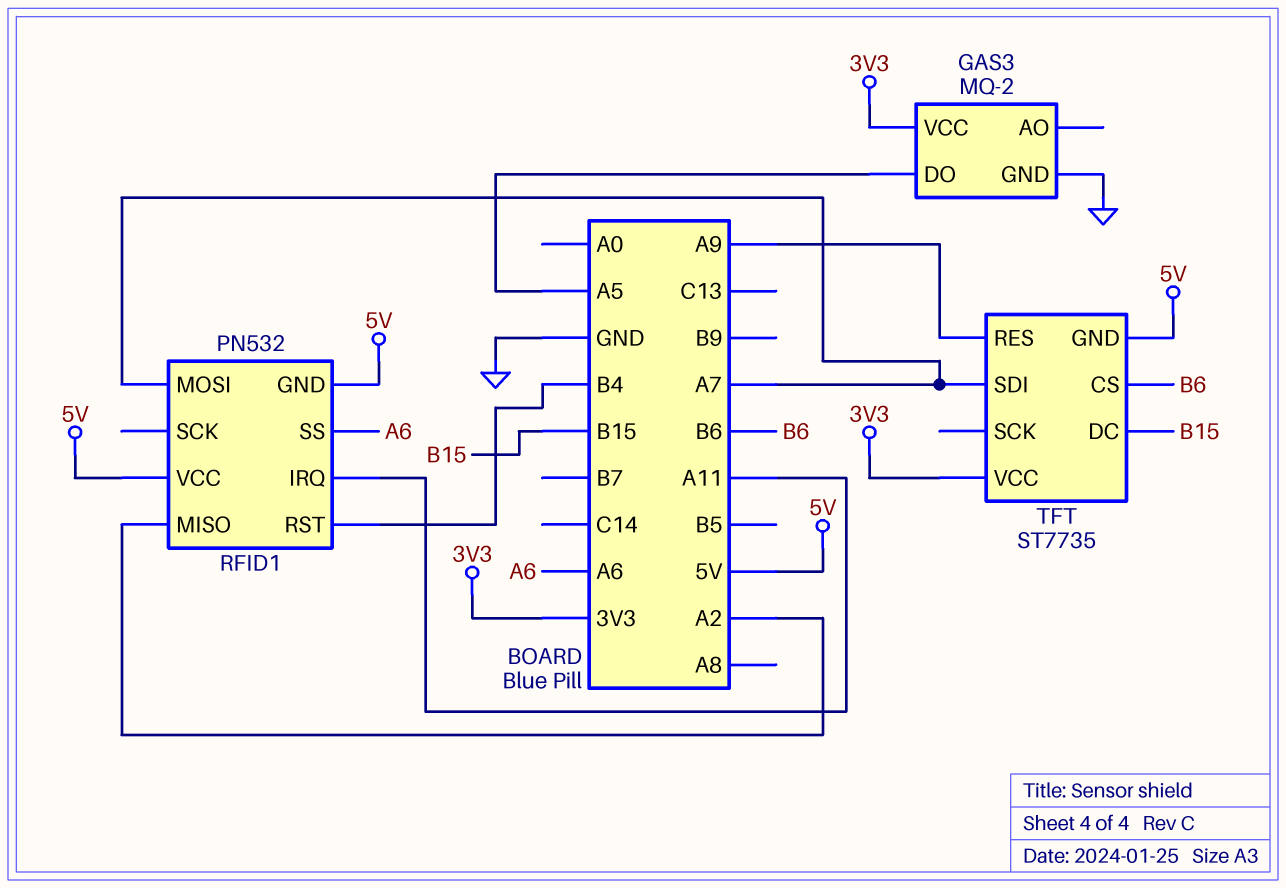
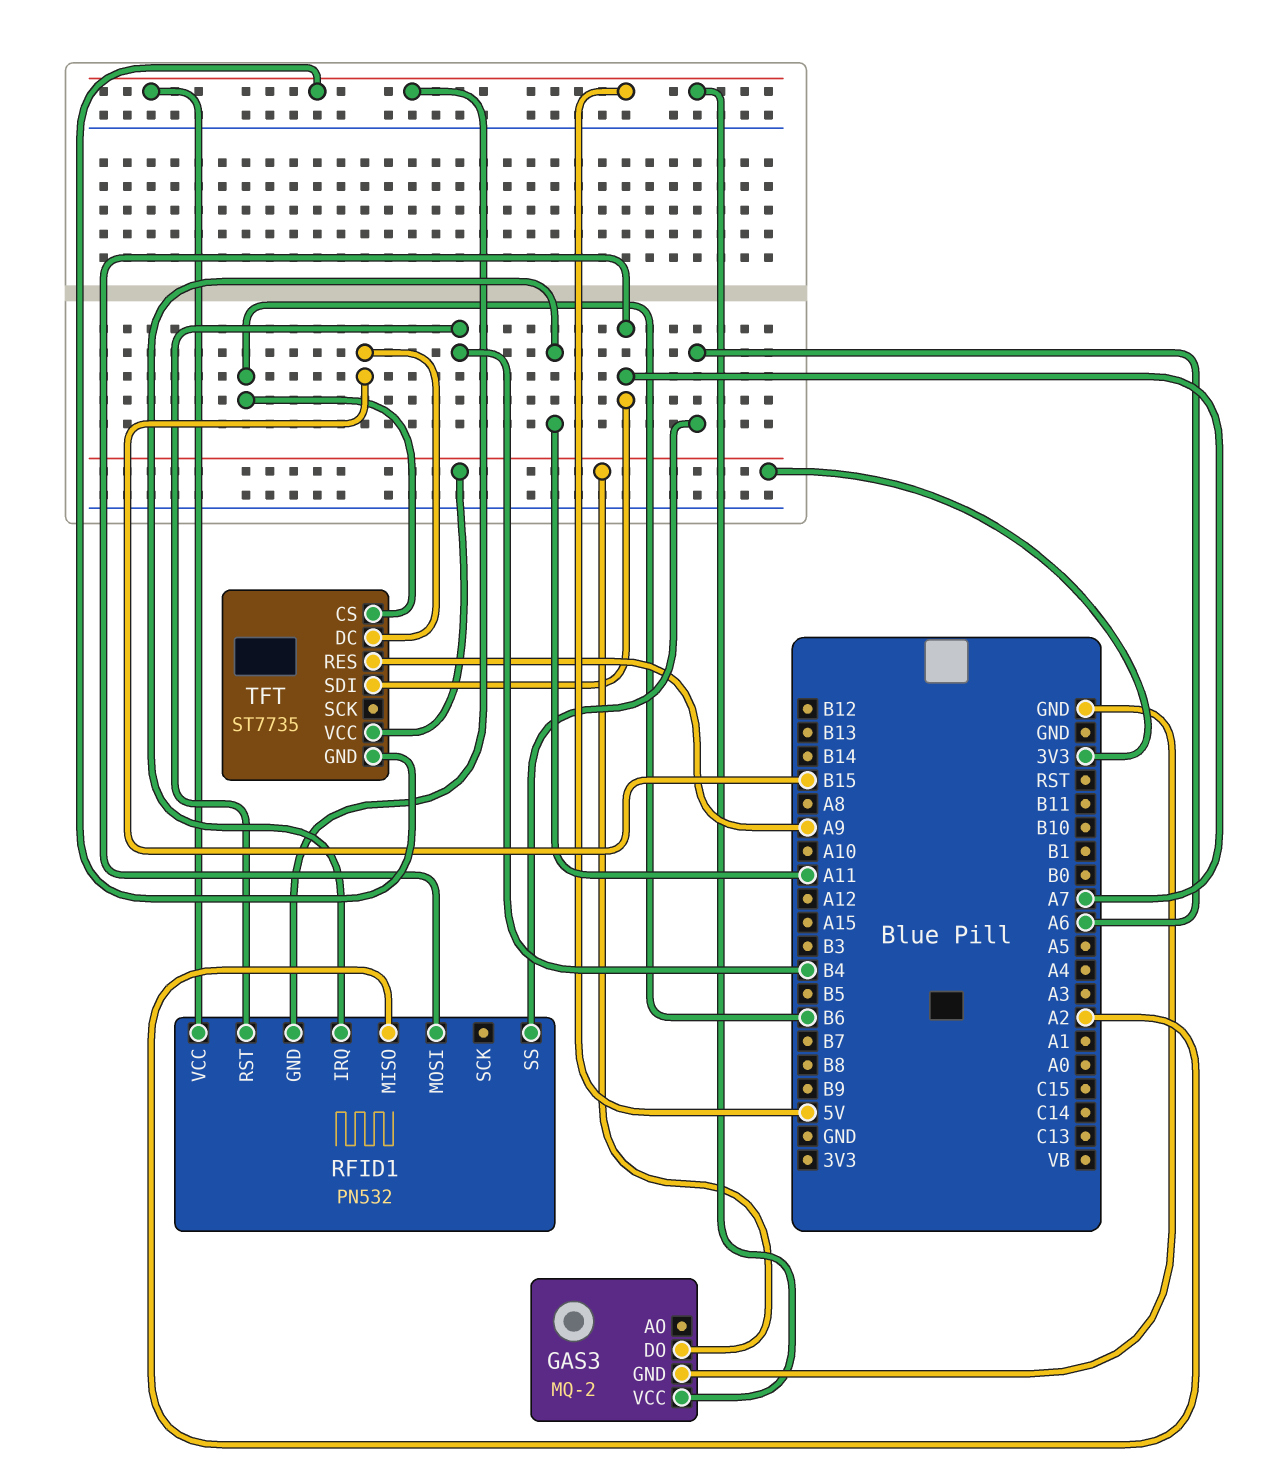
GAS3 pin DO: A5 -> 3V3
GAS3 pin VCC: 3V3 -> 5V

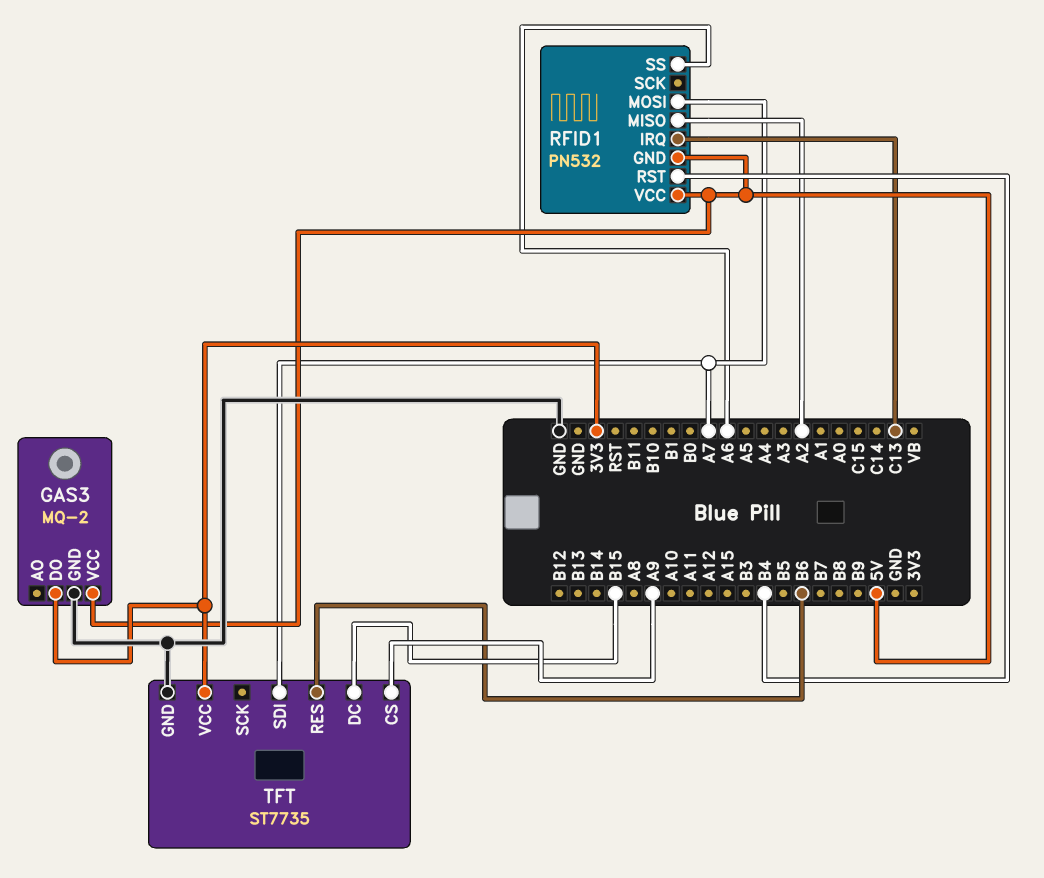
RFID1 pin IRQ: A11 -> C13
TFT pin CS: B6 -> A9
TFT pin GND: 5V -> GND
TFT pin RES: A9 -> B6

